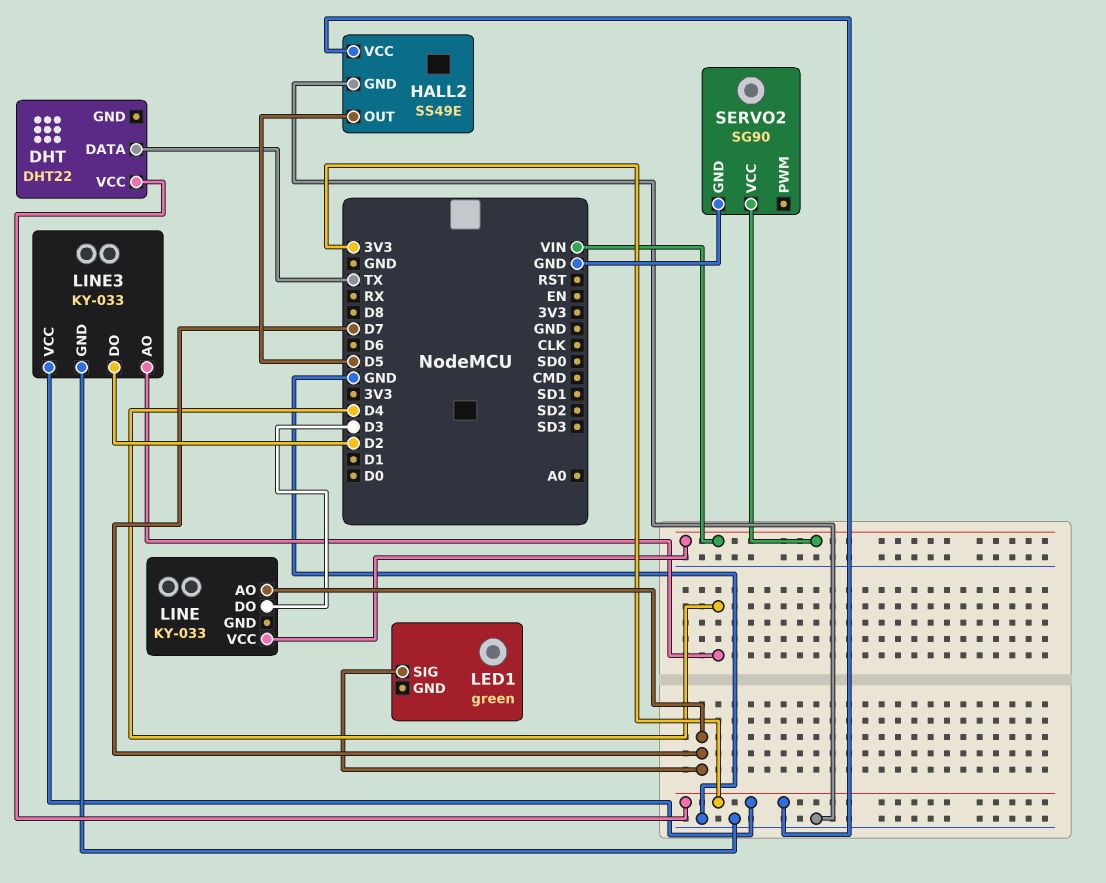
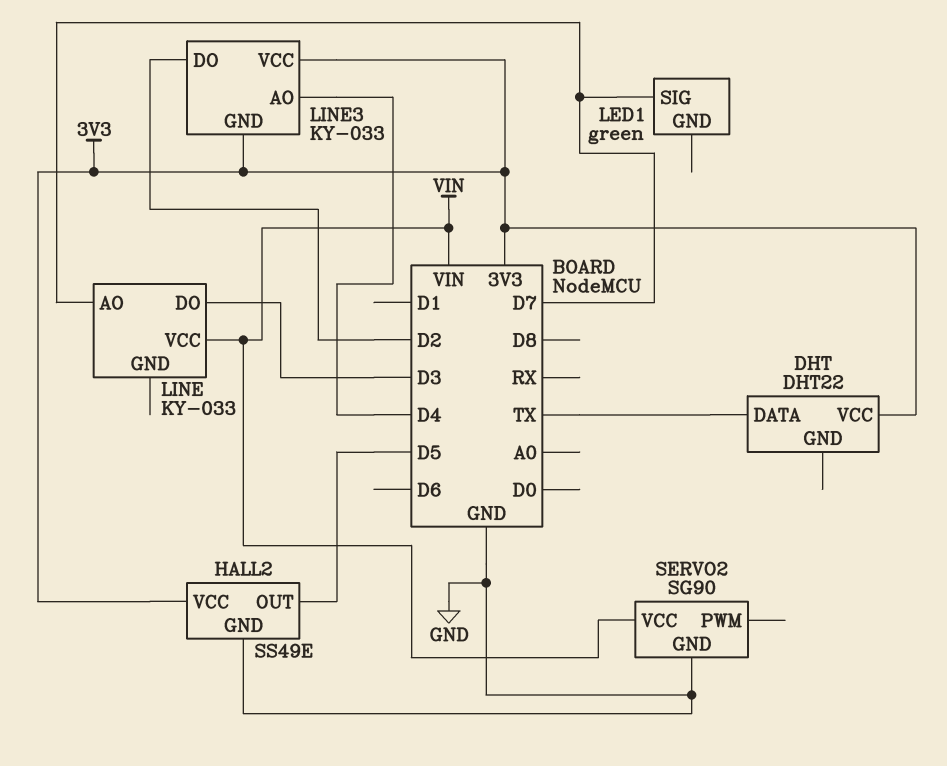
LINE3 pin GND: GND -> 3V3

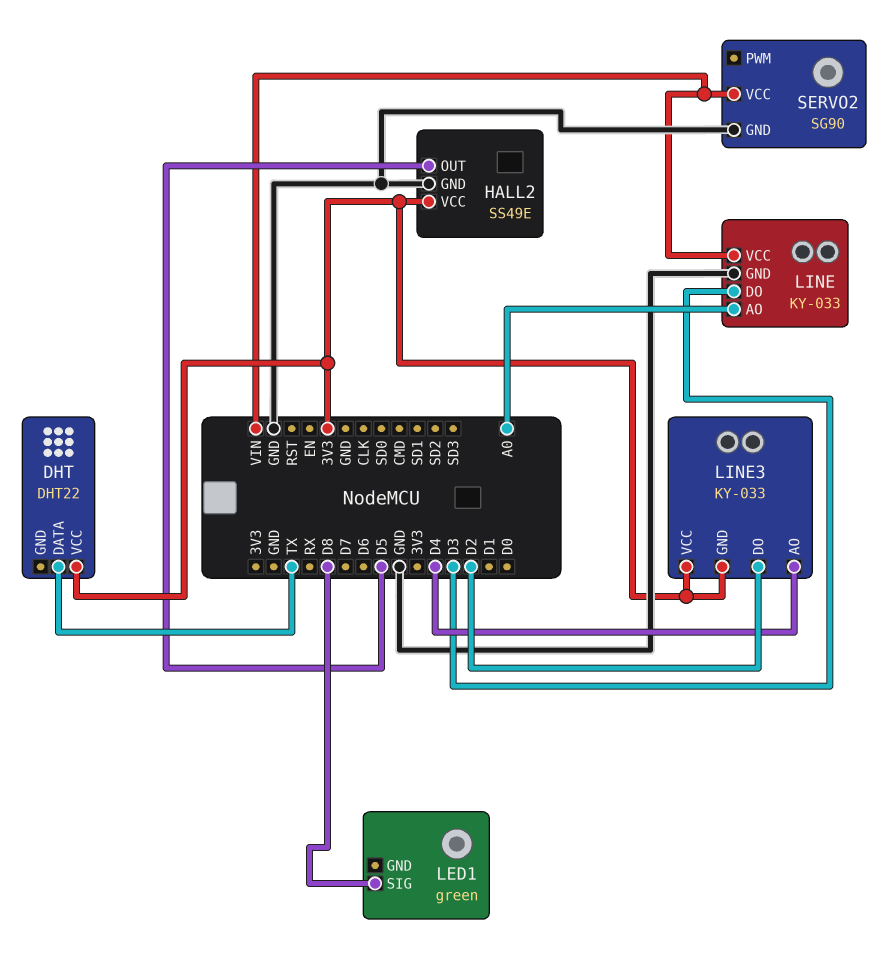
LED1 pin SIG: D7 -> D8
LINE pin AO: D7 -> A0
LINE pin GND: none -> GND

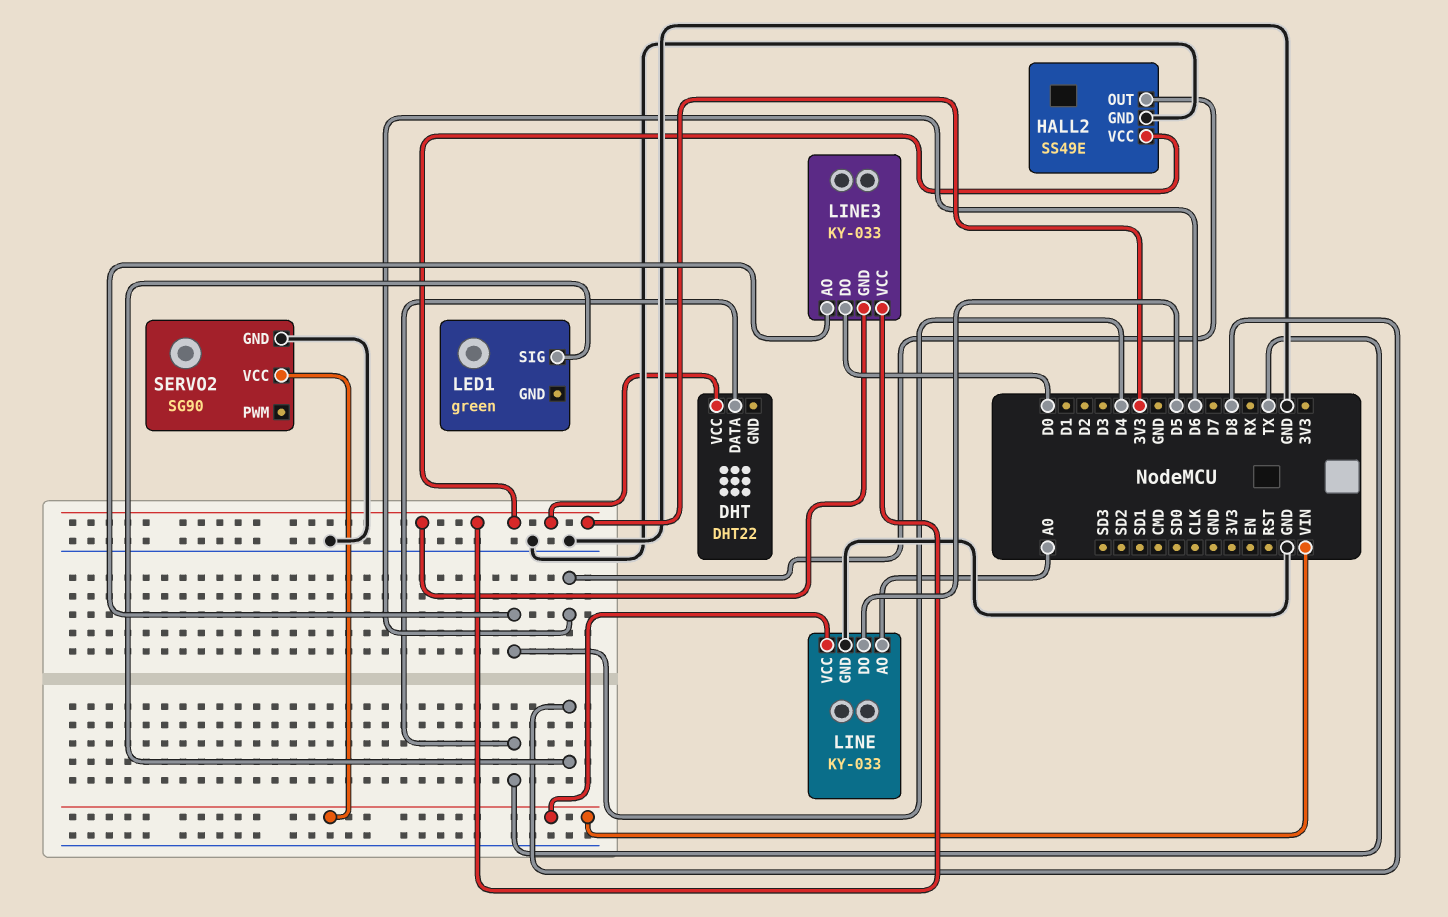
HALL2 pin OUT: D5 -> D6
LINE pin DO: D3 -> D5
LINE3 pin DO: D2 -> D0

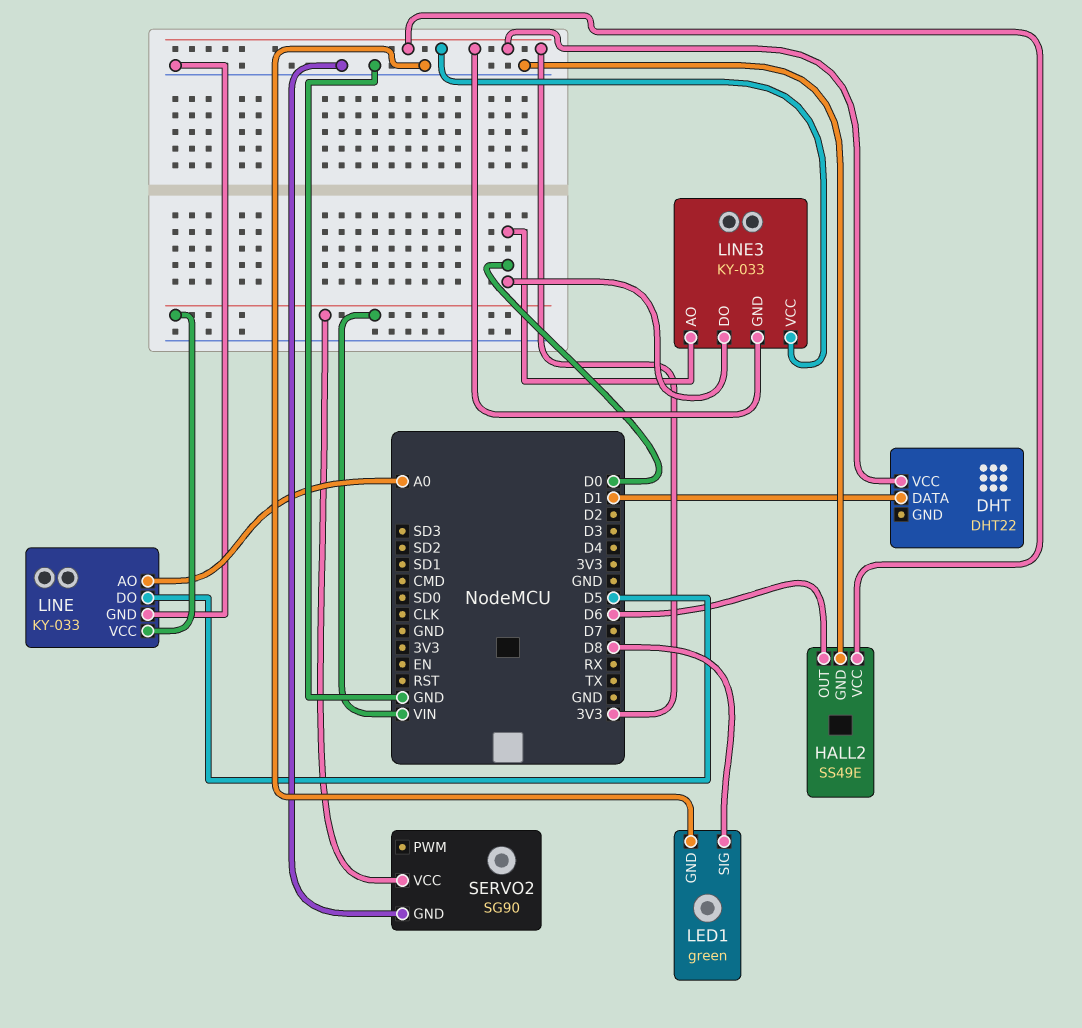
DHT pin DATA: TX -> D1
LED1 pin GND: none -> GND
LINE3 pin AO: D4 -> D0

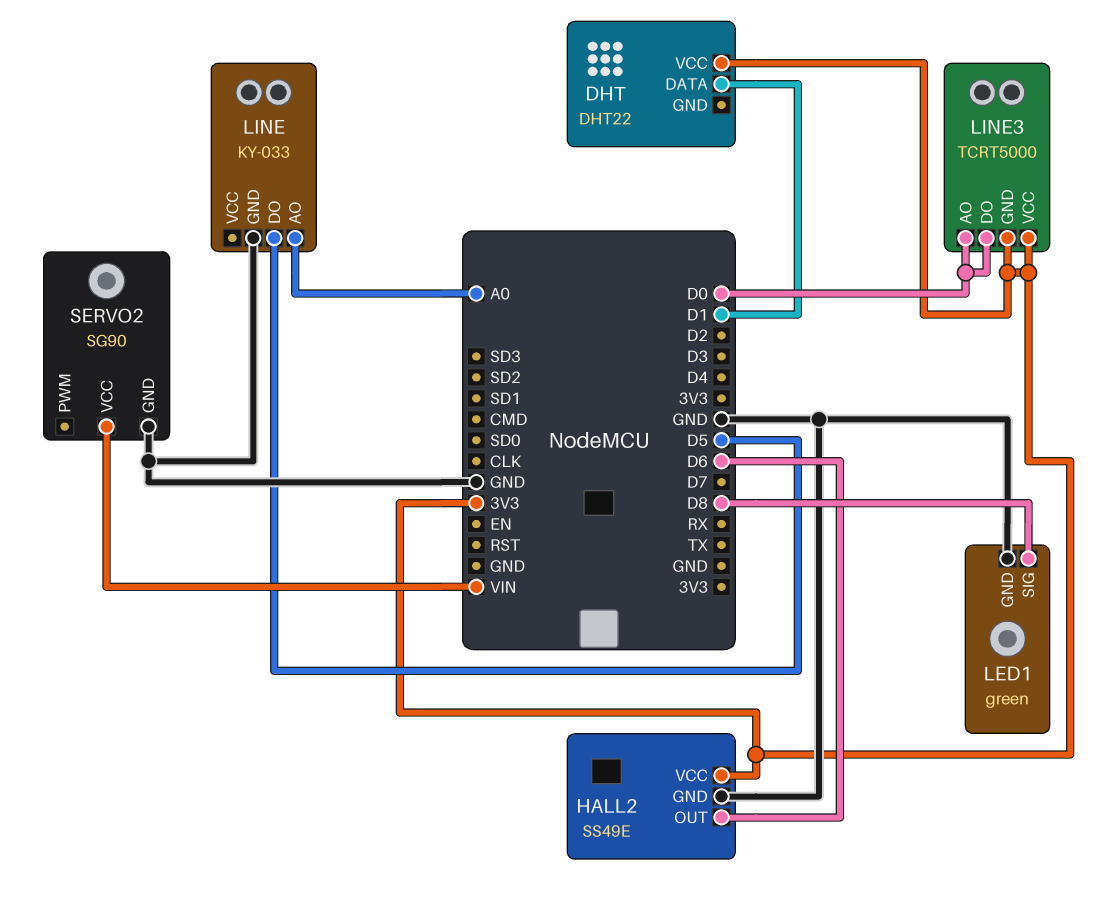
LINE pin VCC: VIN -> none
LINE3: KY-033 -> TCRT5000

